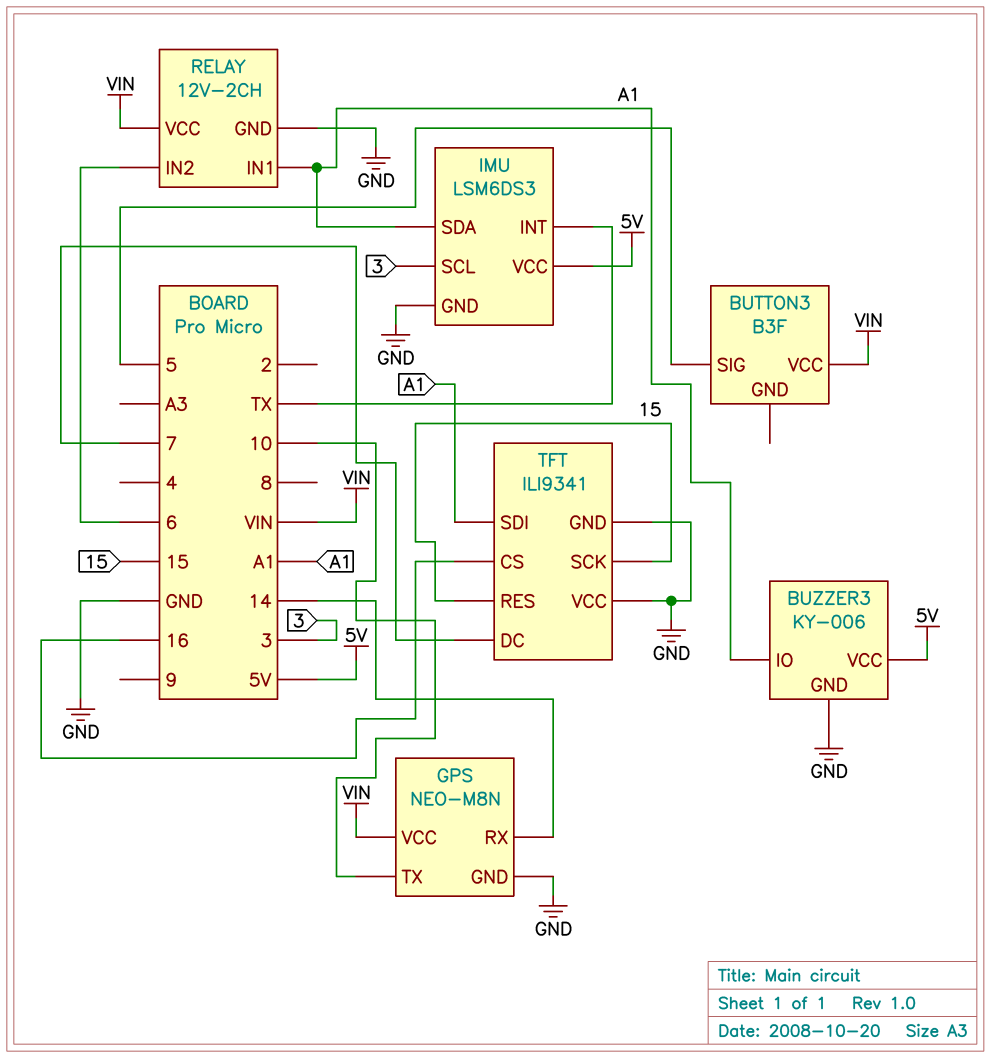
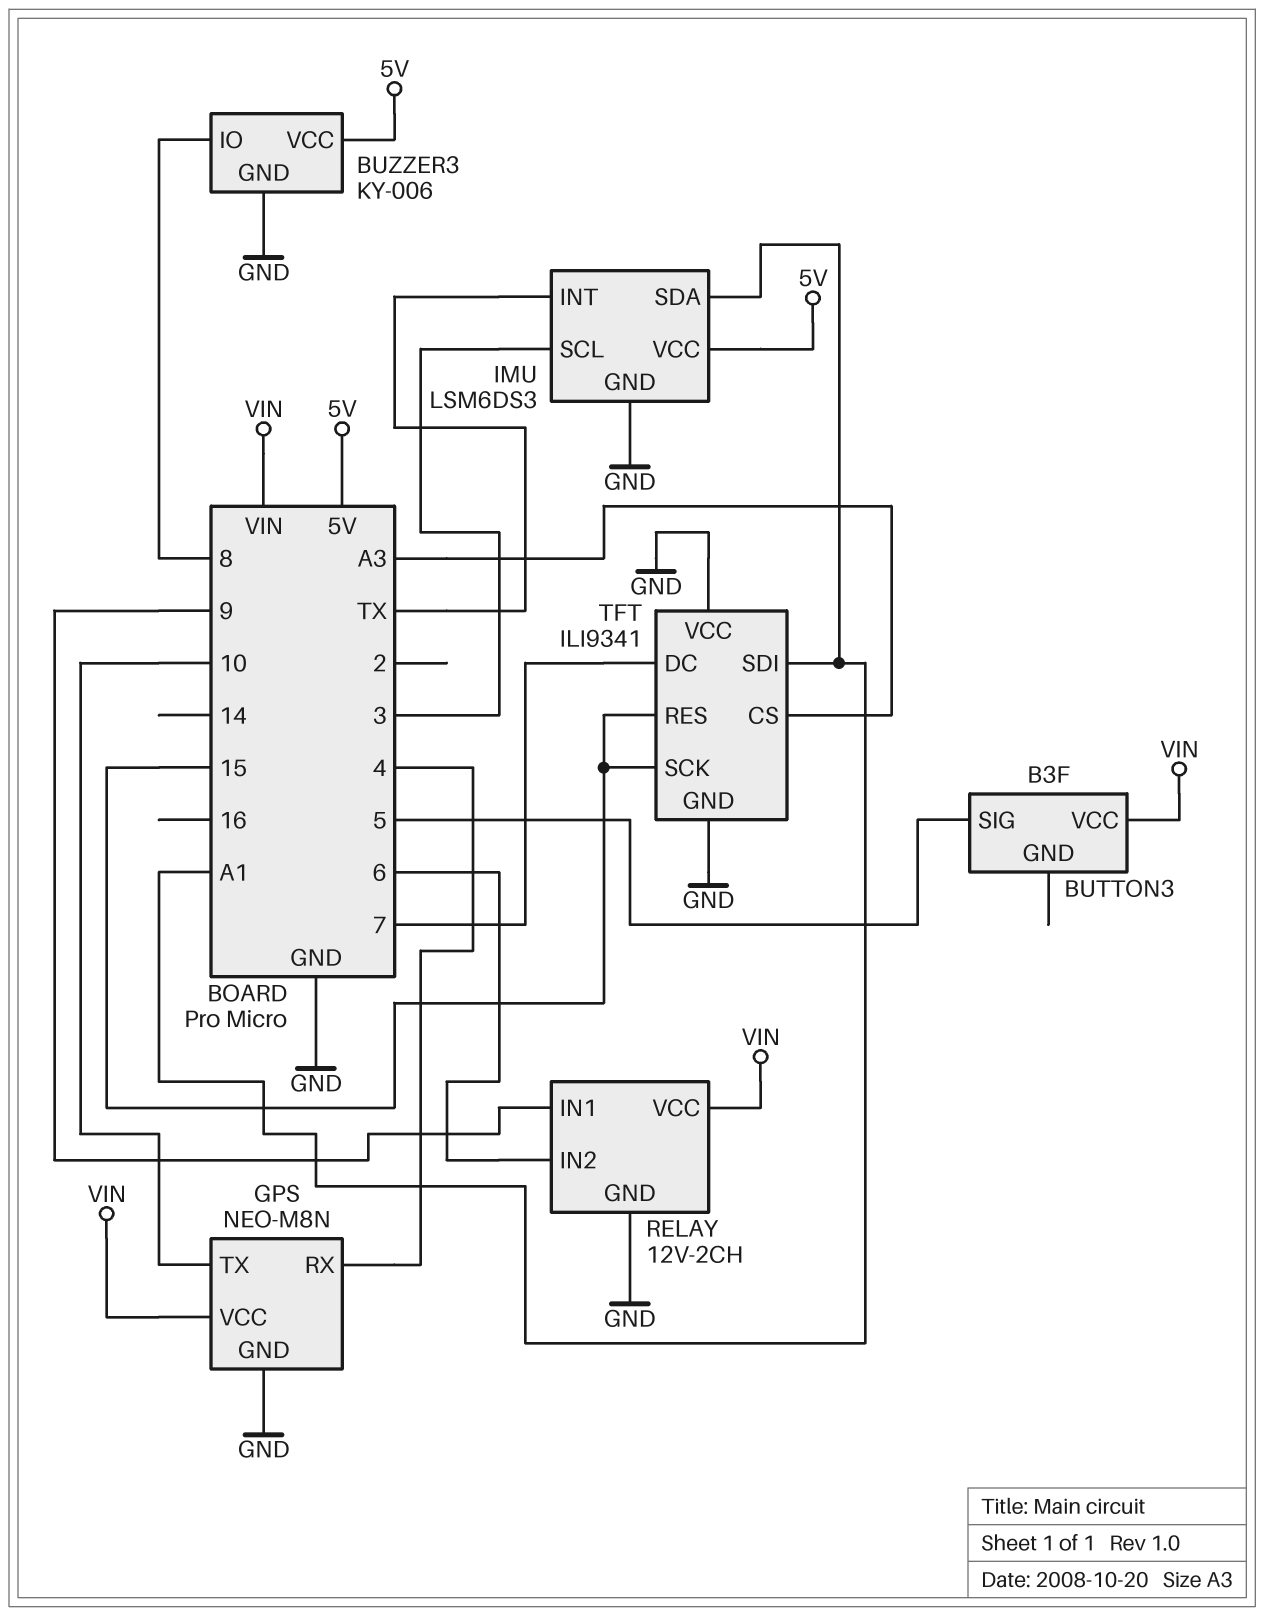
BUZZER3 pin IO: A1 -> 8
GPS pin RX: 14 -> 4
RELAY pin IN1: A1 -> 9
TFT pin CS: 16 -> A3

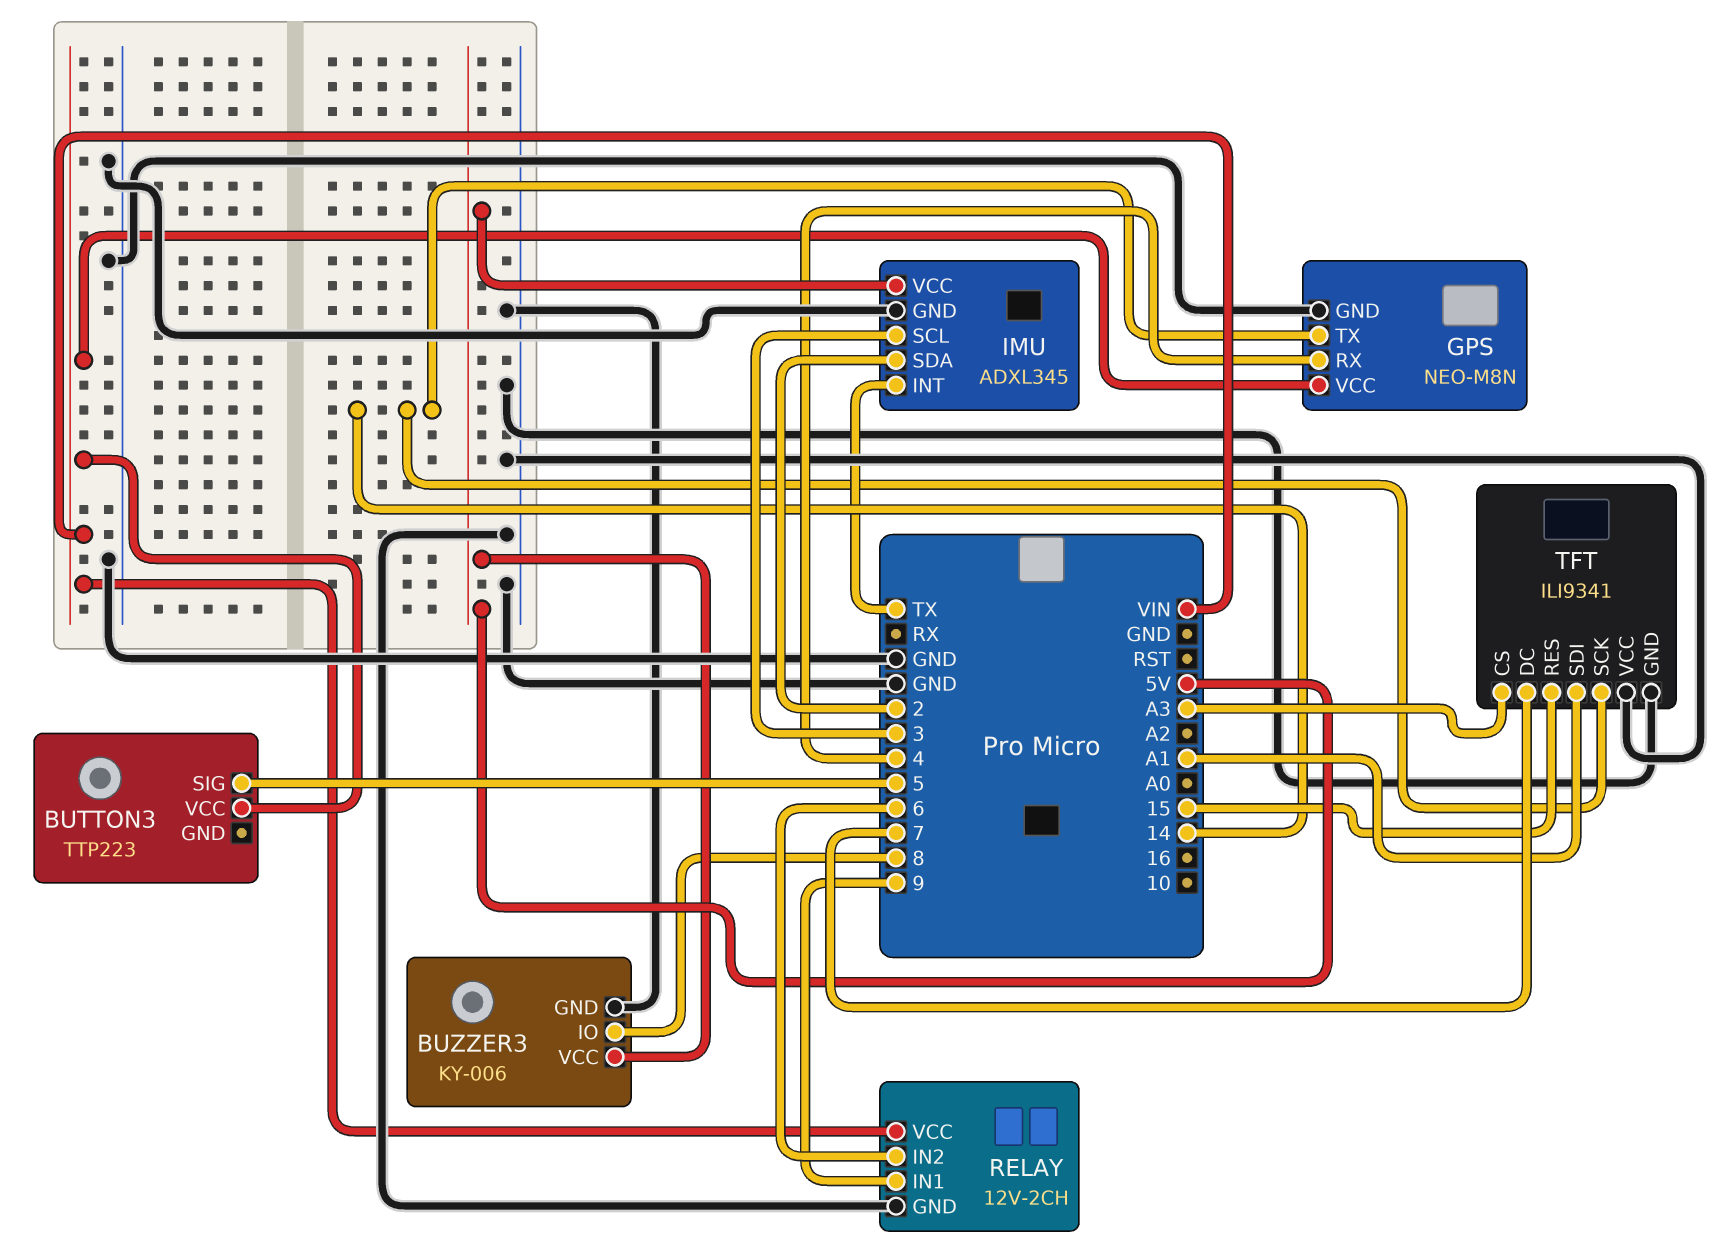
BUTTON3: B3F -> TTP223
GPS pin TX: 10 -> 14
IMU: LSM6DS3 -> ADXL345
IMU pin SDA: A1 -> 2
TFT pin SCK: 15 -> 14

